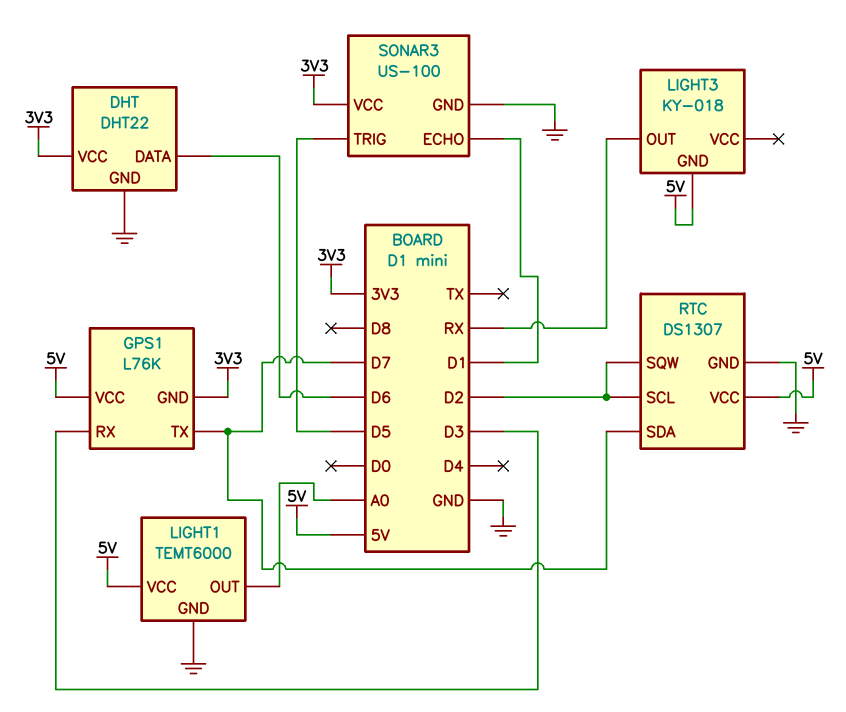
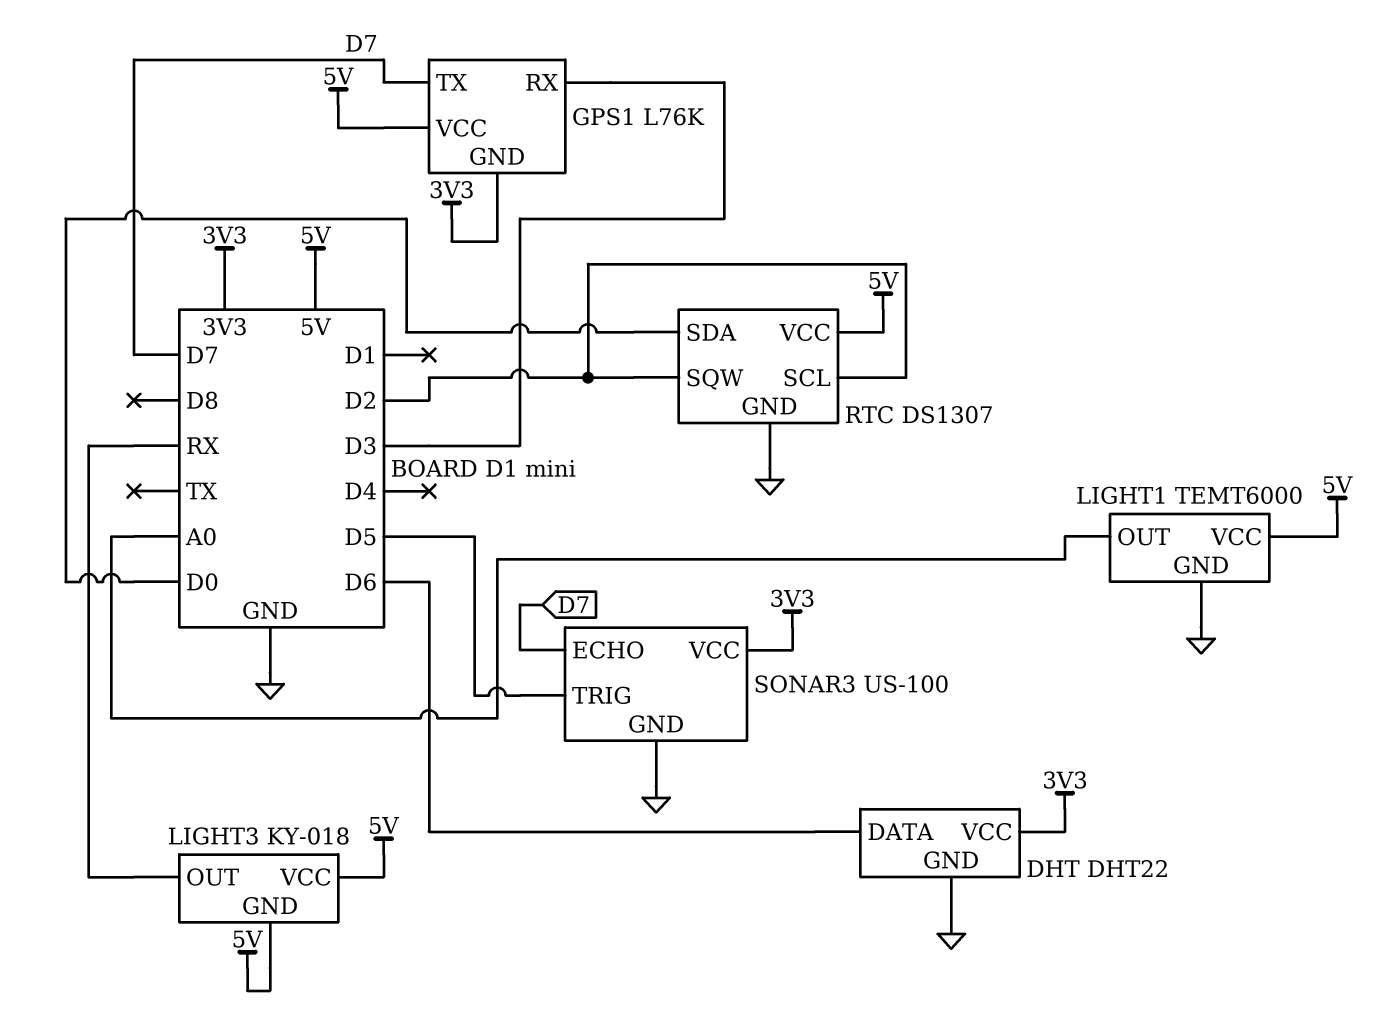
LIGHT3 pin VCC: none -> 5V
RTC pin SDA: D7 -> D0
SONAR3 pin ECHO: D1 -> D7

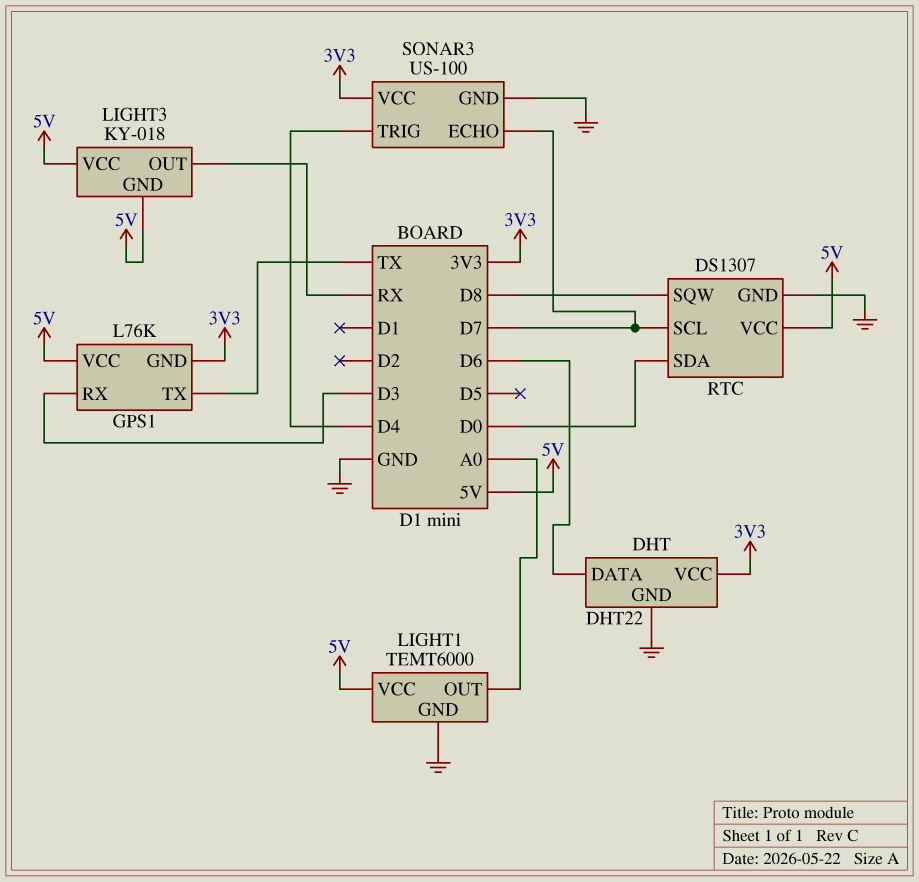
GPS1 pin TX: D7 -> TX
RTC pin SCL: D2 -> D7
RTC pin SQW: D2 -> D8
SONAR3 pin TRIG: D5 -> D4

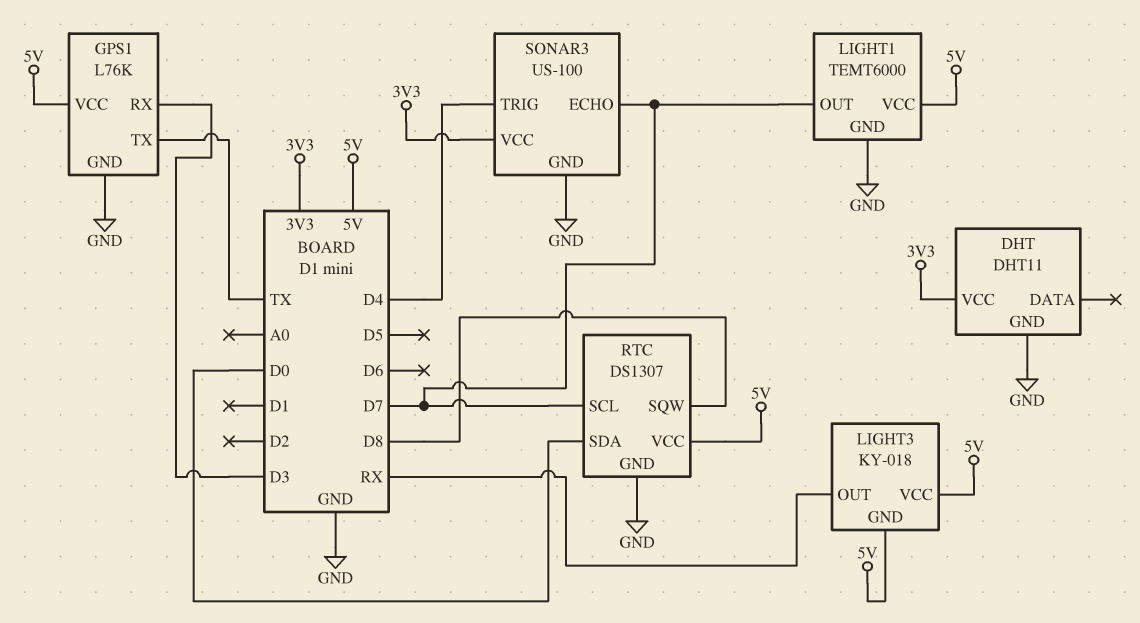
DHT: DHT22 -> DHT11
DHT pin DATA: D6 -> none
GPS1 pin GND: 3V3 -> GND
LIGHT1 pin OUT: A0 -> D7

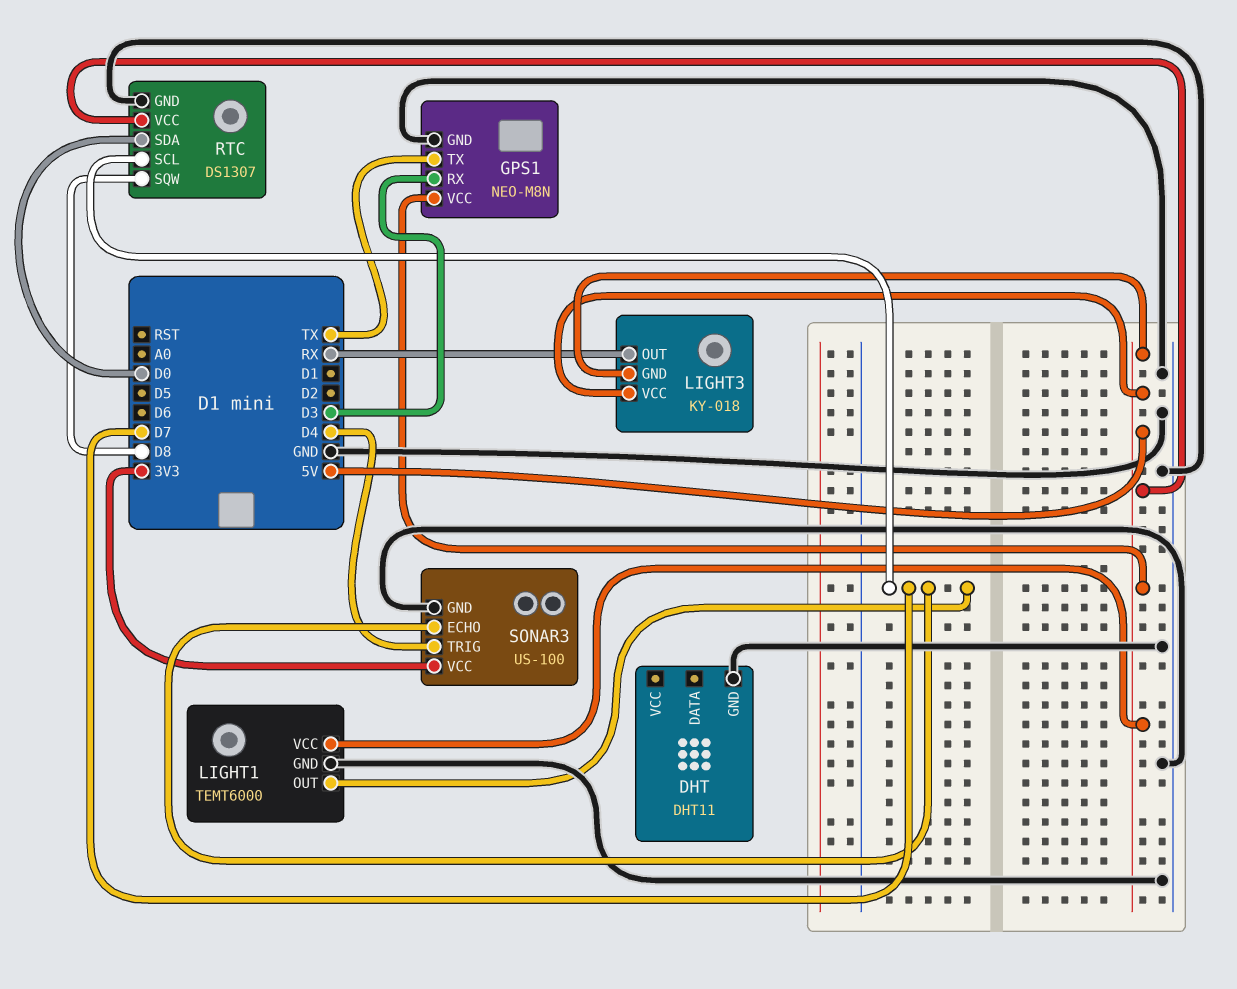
DHT pin VCC: 3V3 -> none
GPS1: L76K -> NEO-M8N

